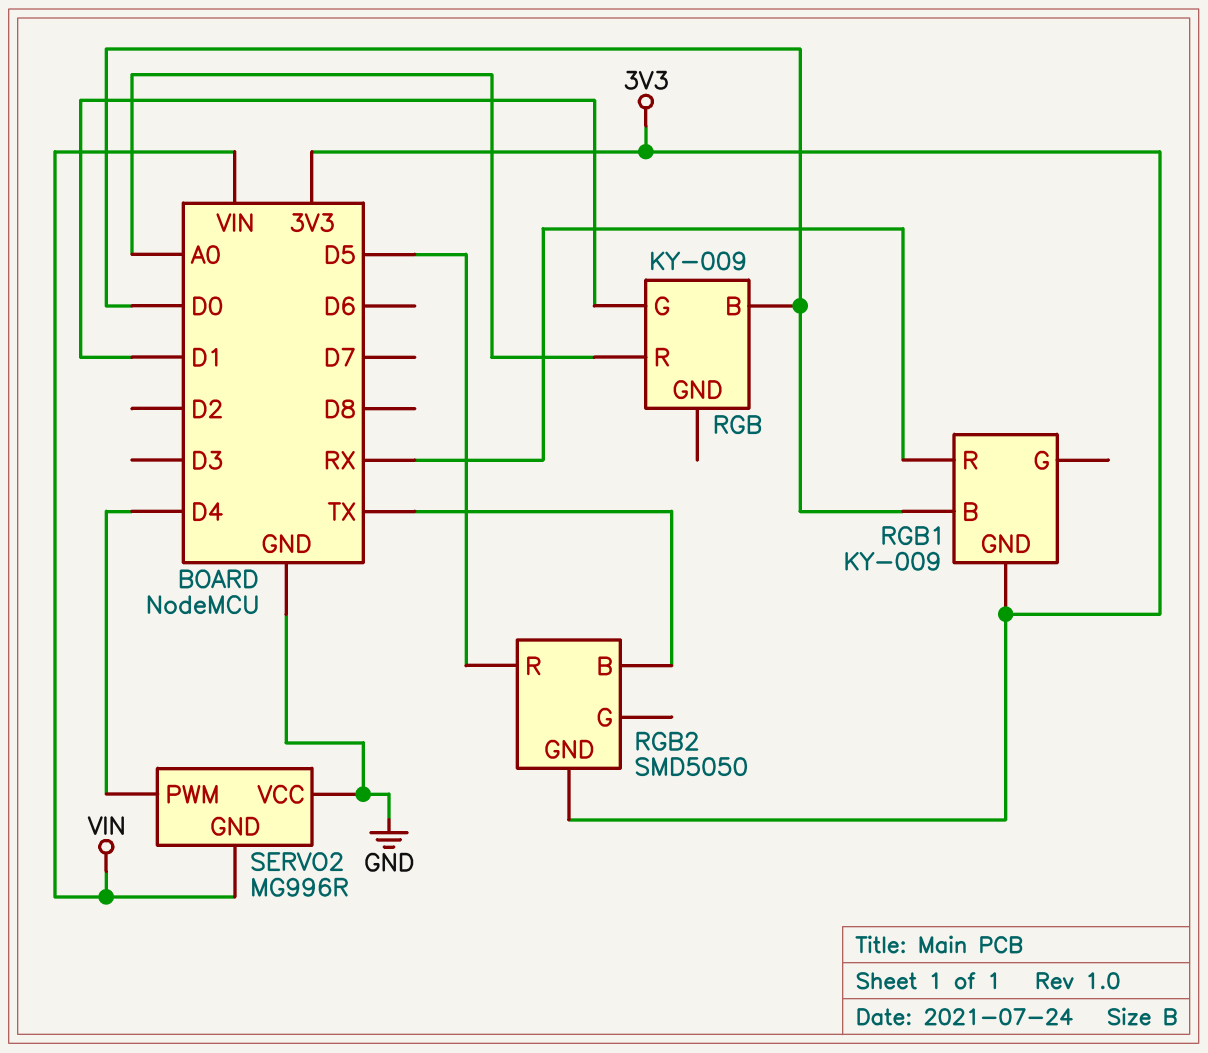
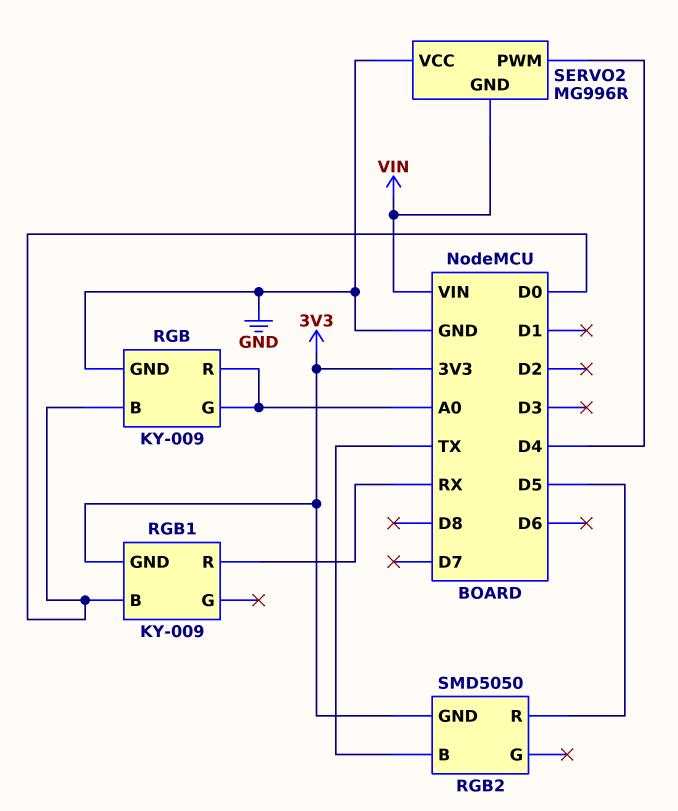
RGB pin G: D1 -> A0
RGB pin GND: none -> GND

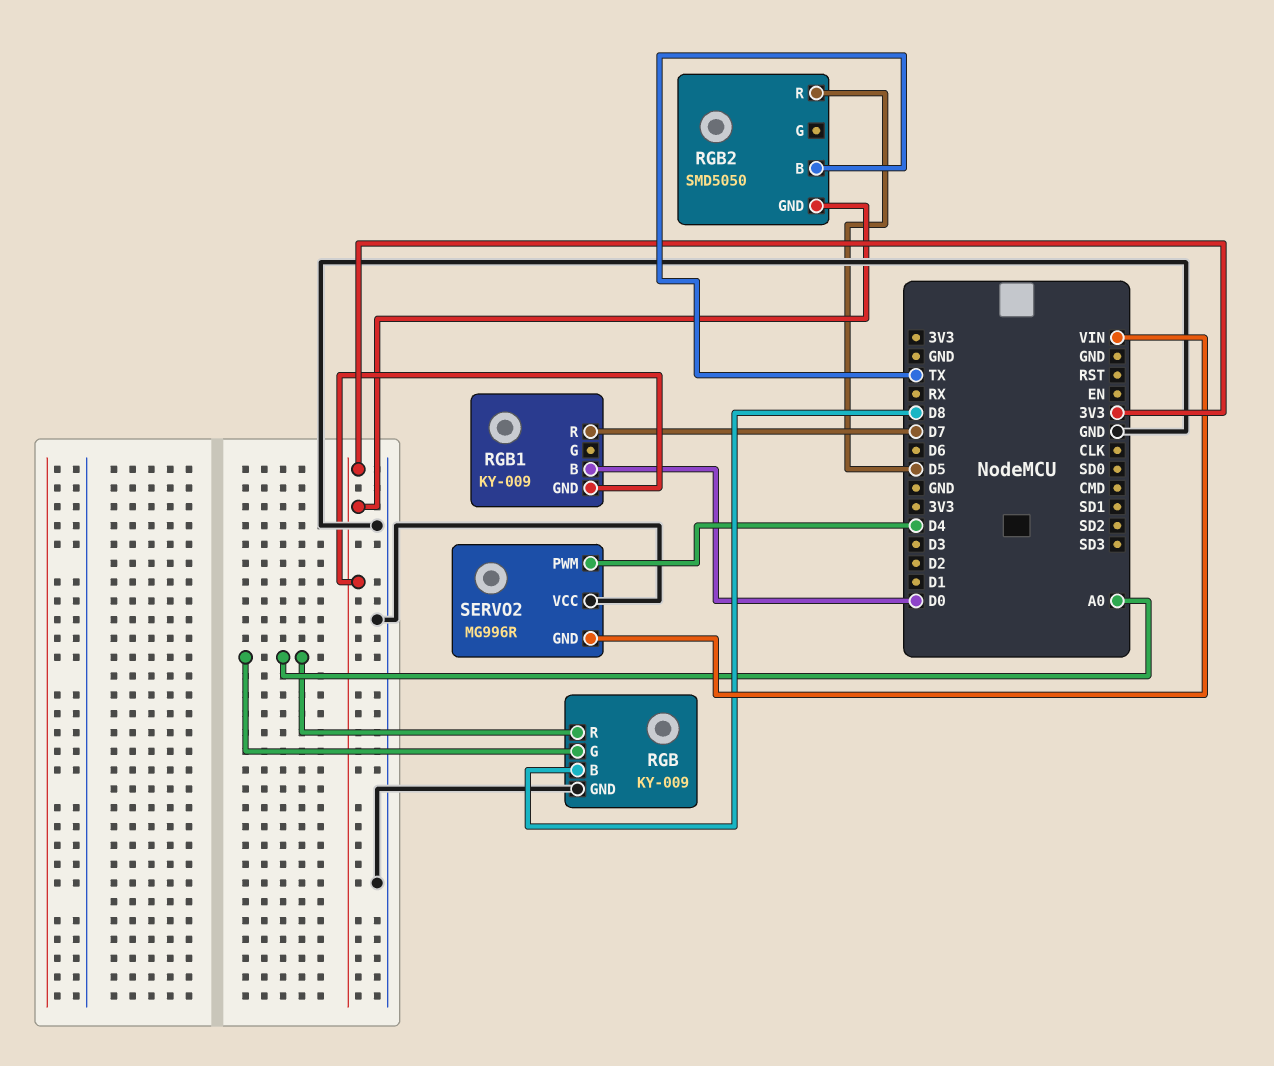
RGB pin B: D0 -> D8
RGB1 pin R: RX -> D7

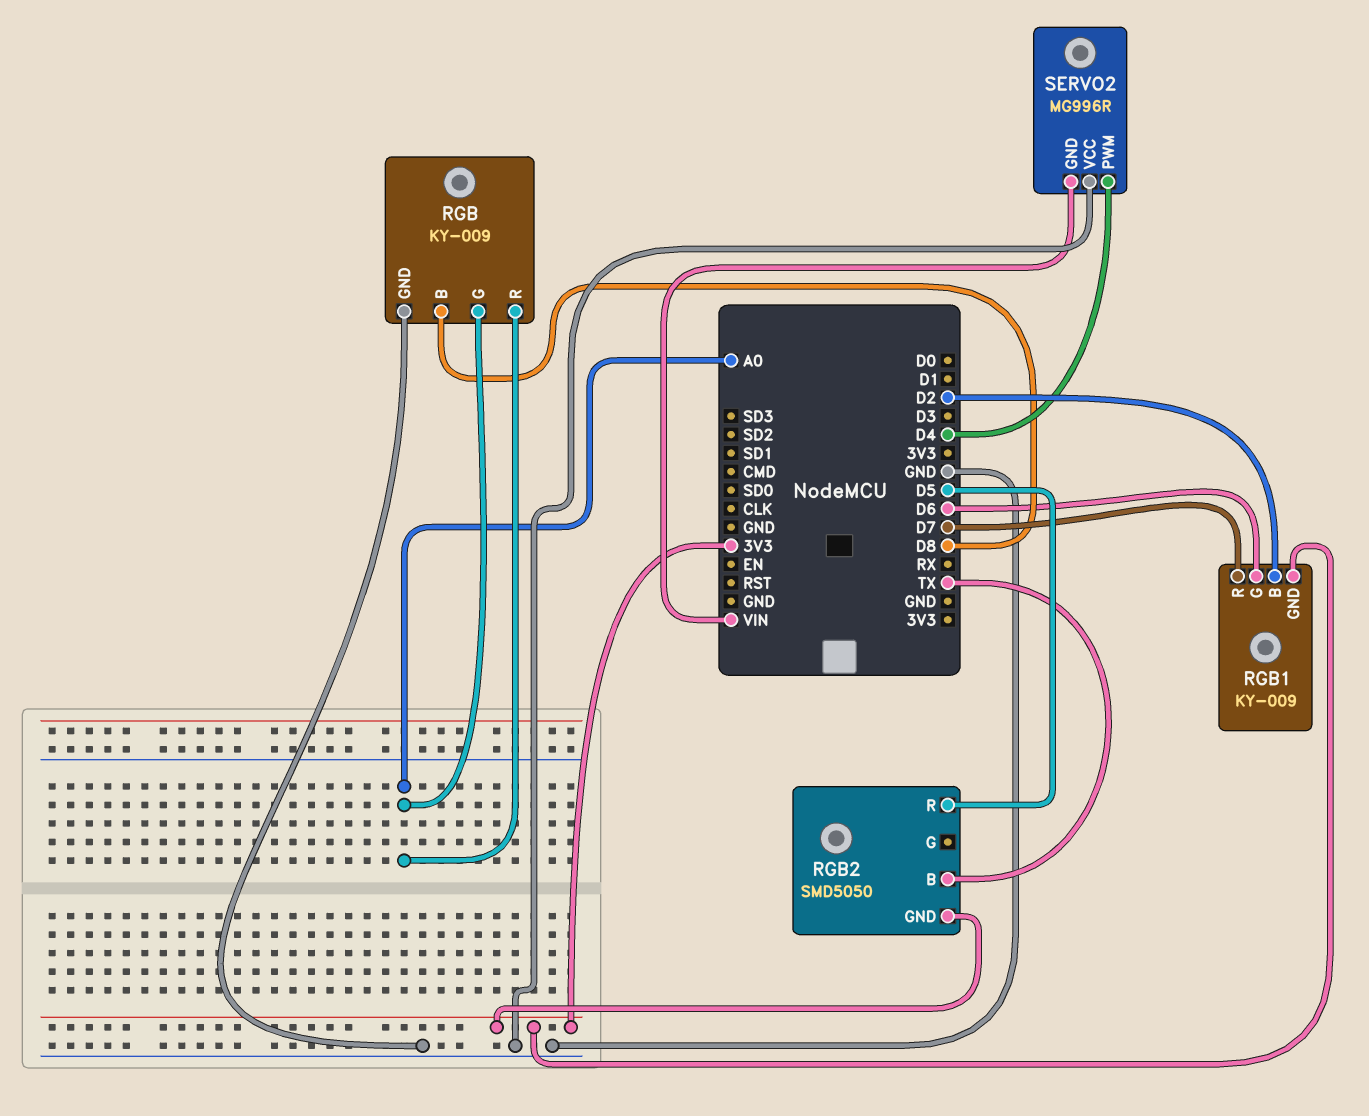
RGB1 pin B: D0 -> D2
RGB1 pin G: none -> D6

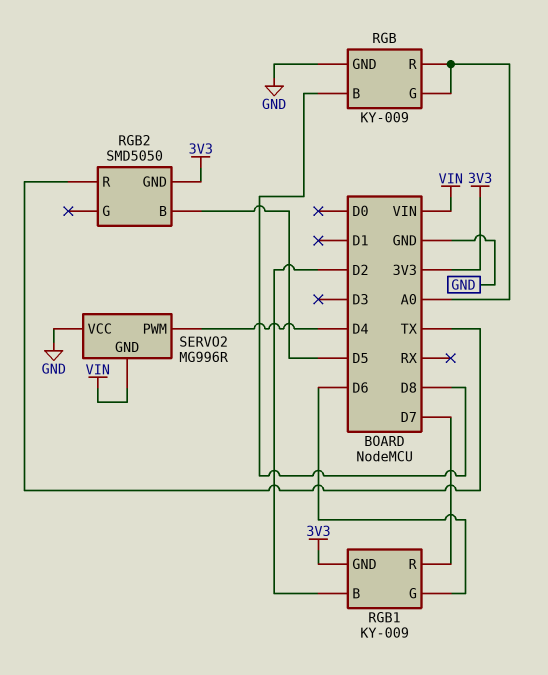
RGB2 pin B: TX -> D5
RGB2 pin R: D5 -> TX

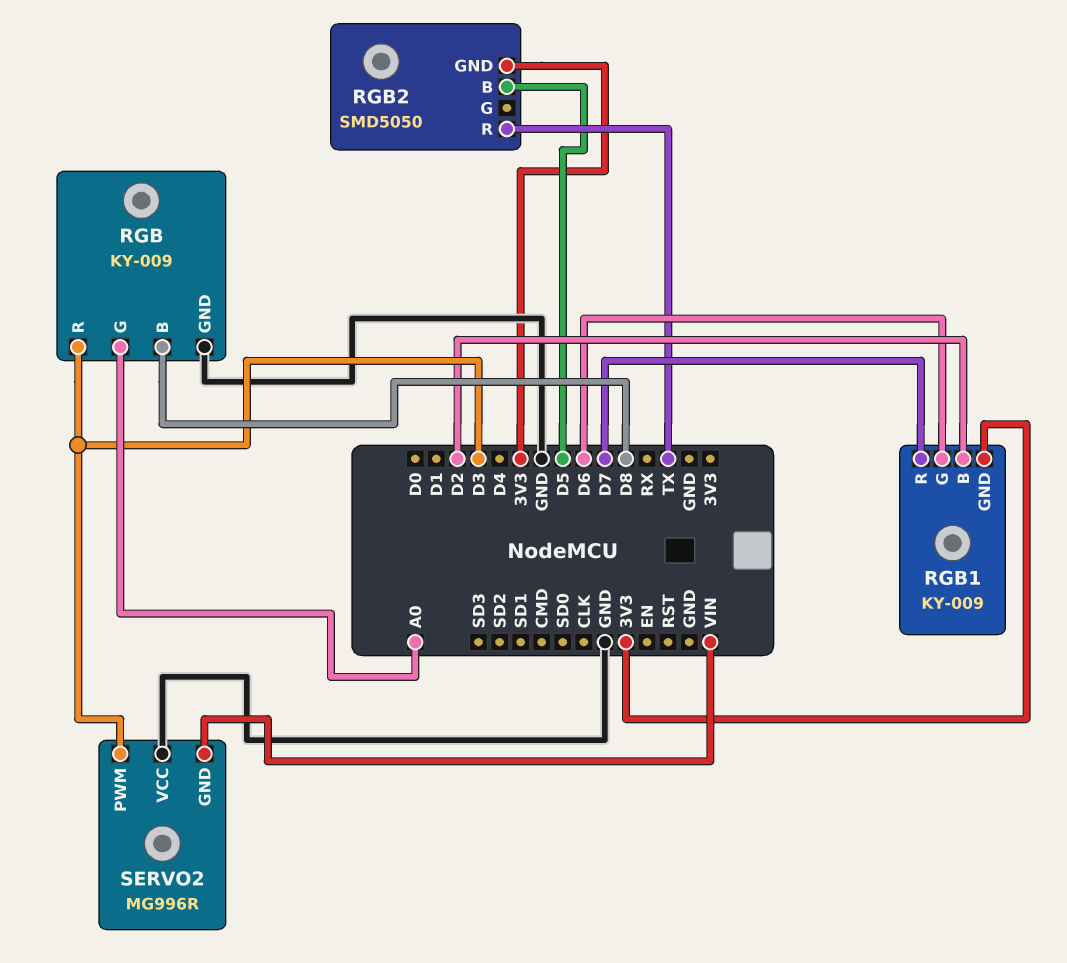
RGB pin R: A0 -> D3
SERVO2 pin PWM: D4 -> D3

